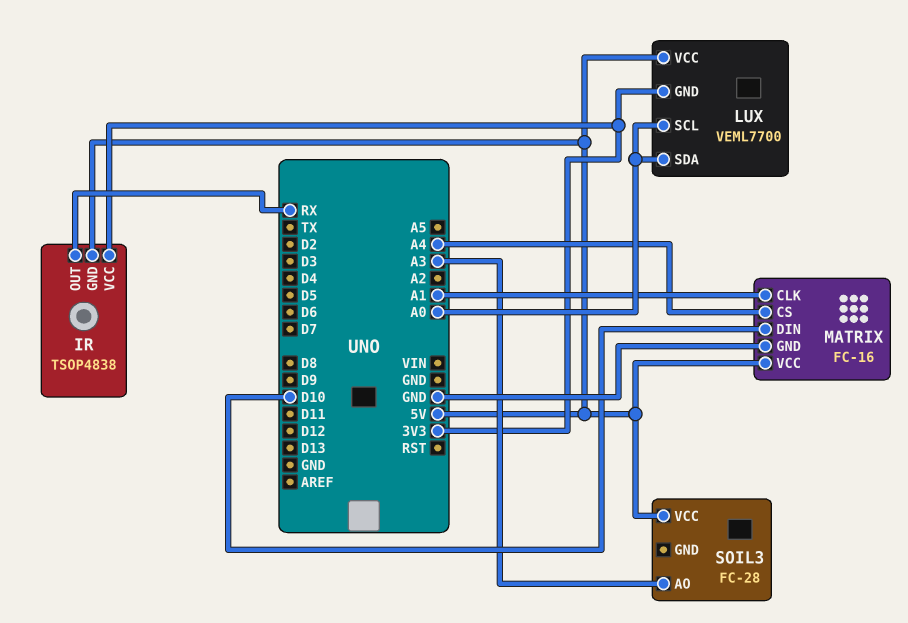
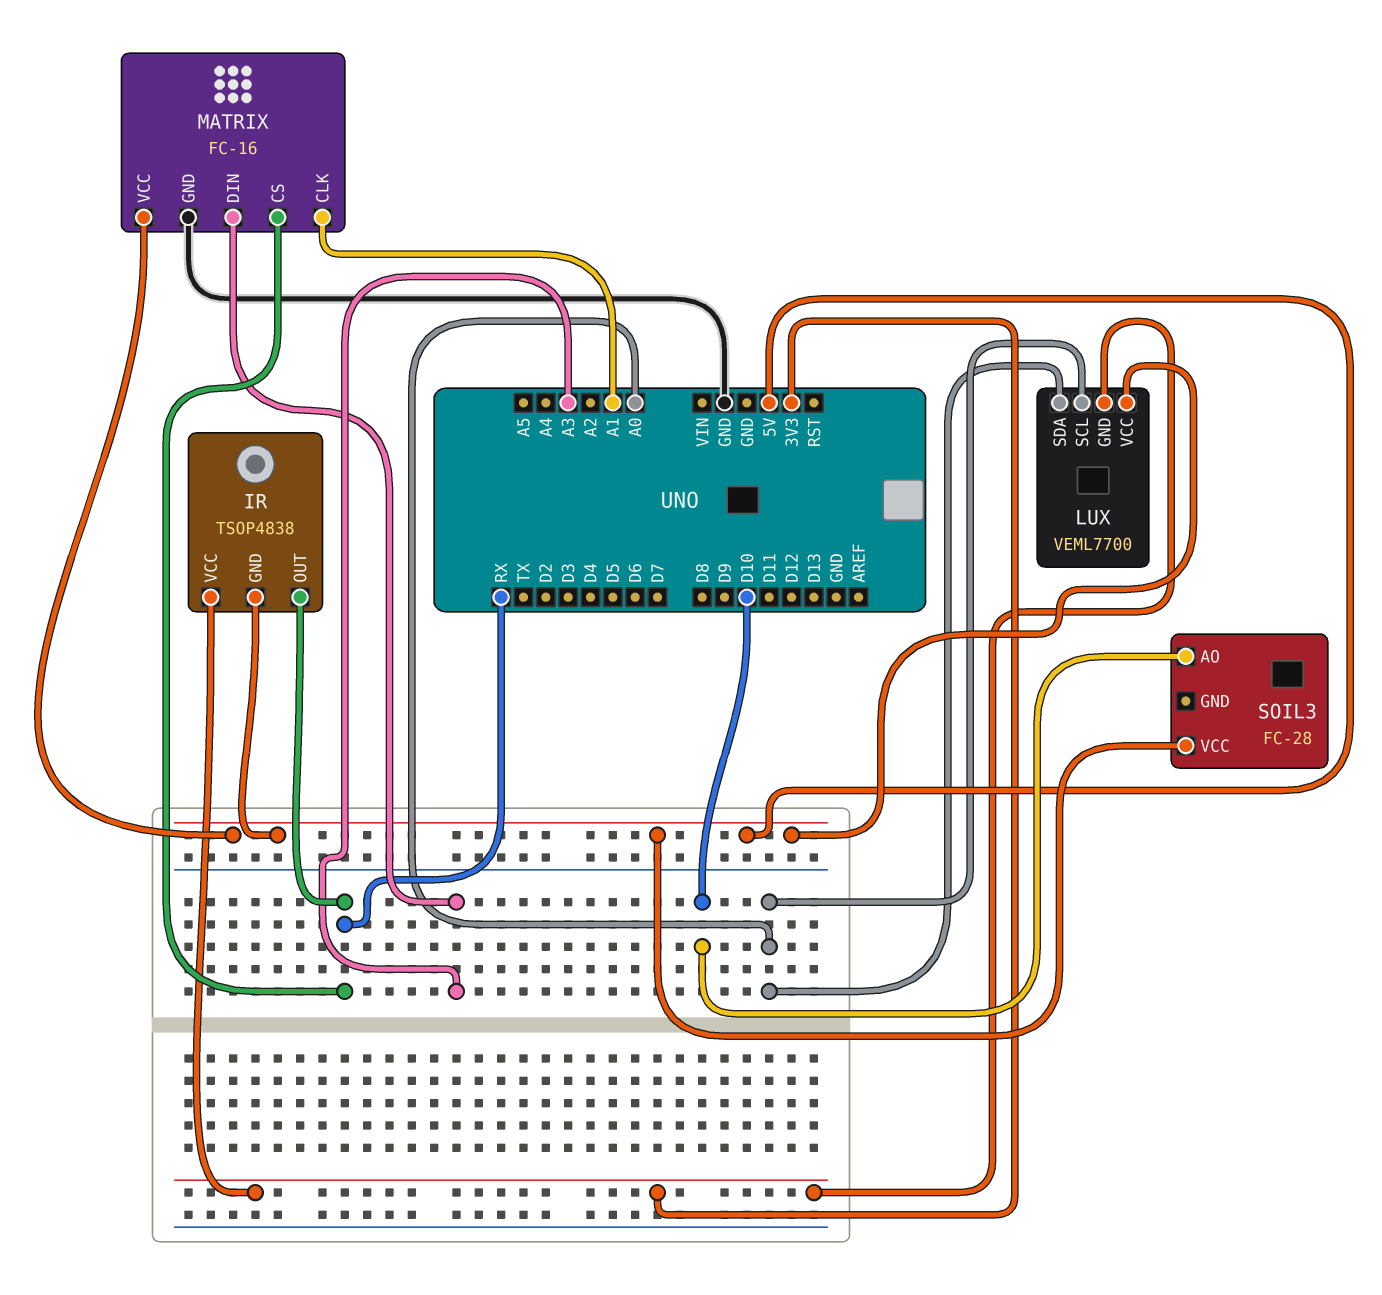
MATRIX pin CS: A4 -> RX
MATRIX pin DIN: D10 -> A3
SOIL3 pin AO: A3 -> D10

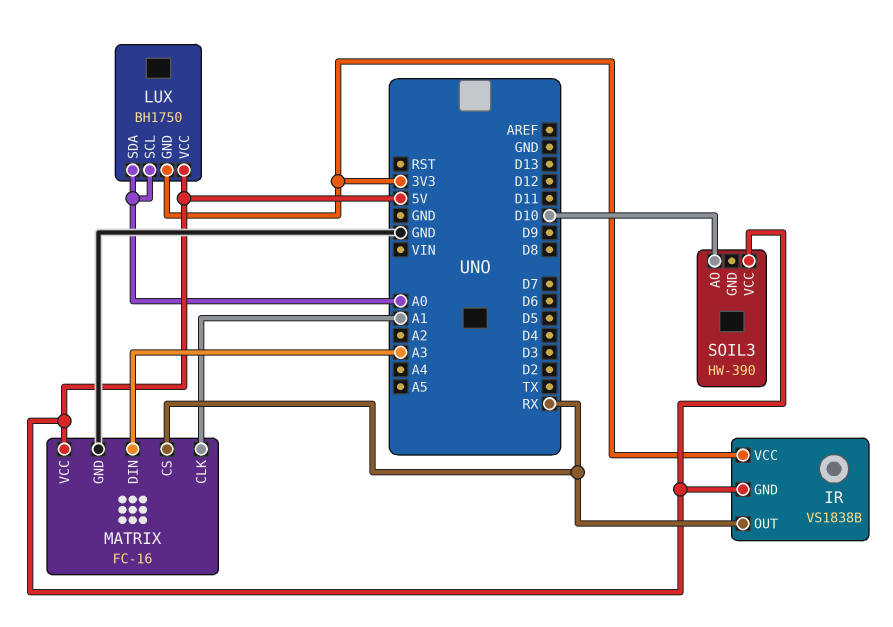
IR: TSOP4838 -> VS1838B
LUX: VEML7700 -> BH1750
SOIL3: FC-28 -> HW-390

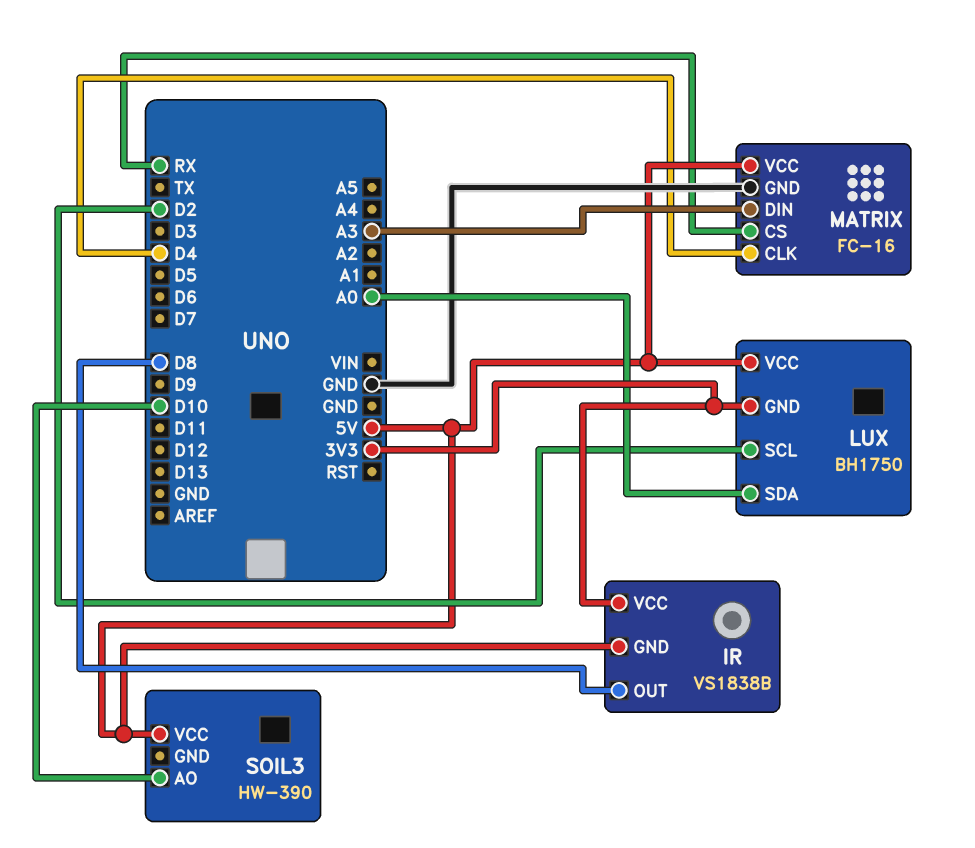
IR pin OUT: RX -> D8
LUX pin SCL: A0 -> D2
MATRIX pin CLK: A1 -> D4

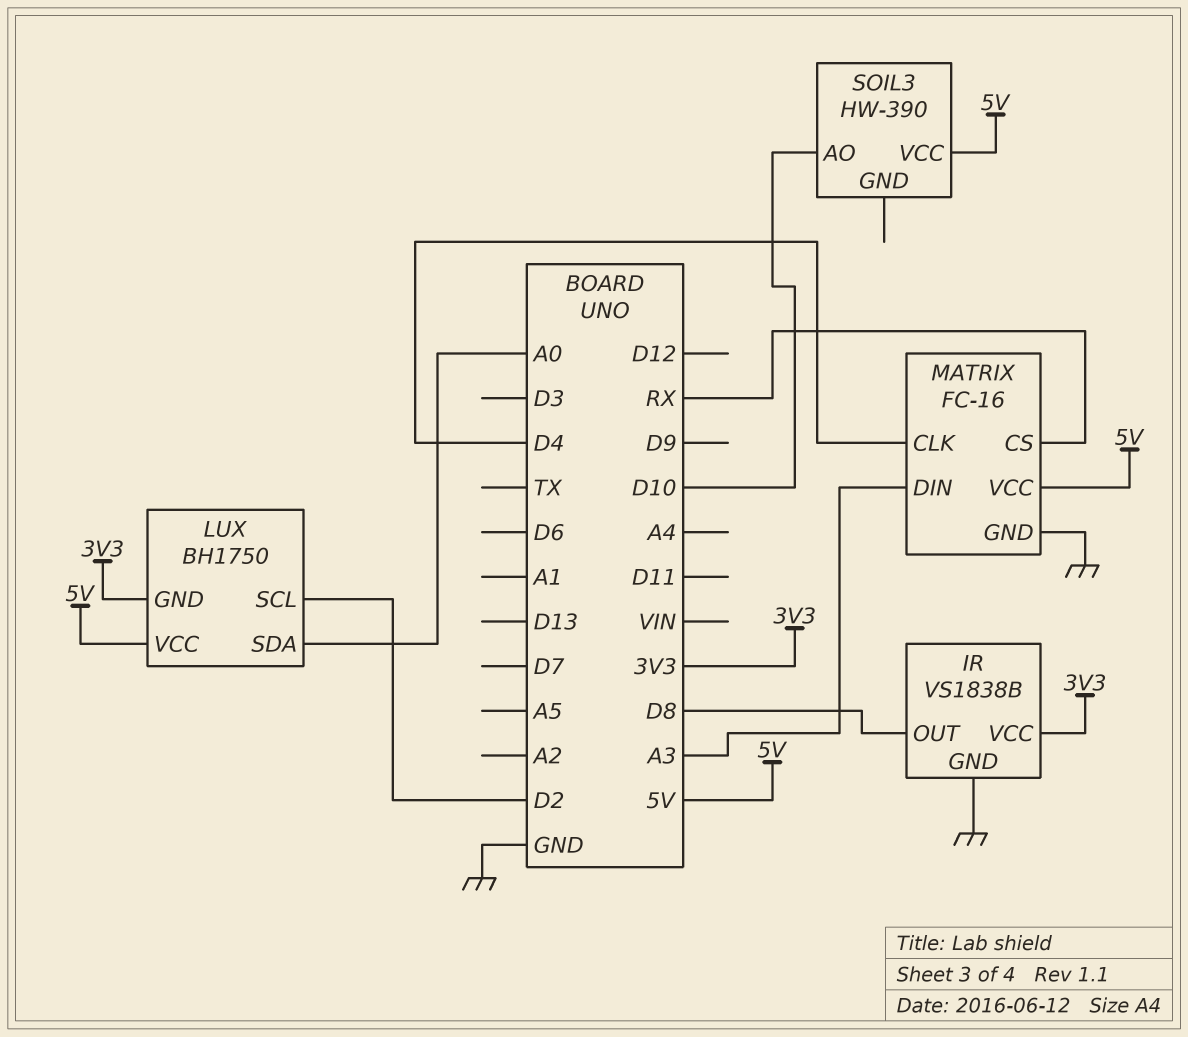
IR pin GND: 5V -> GND

